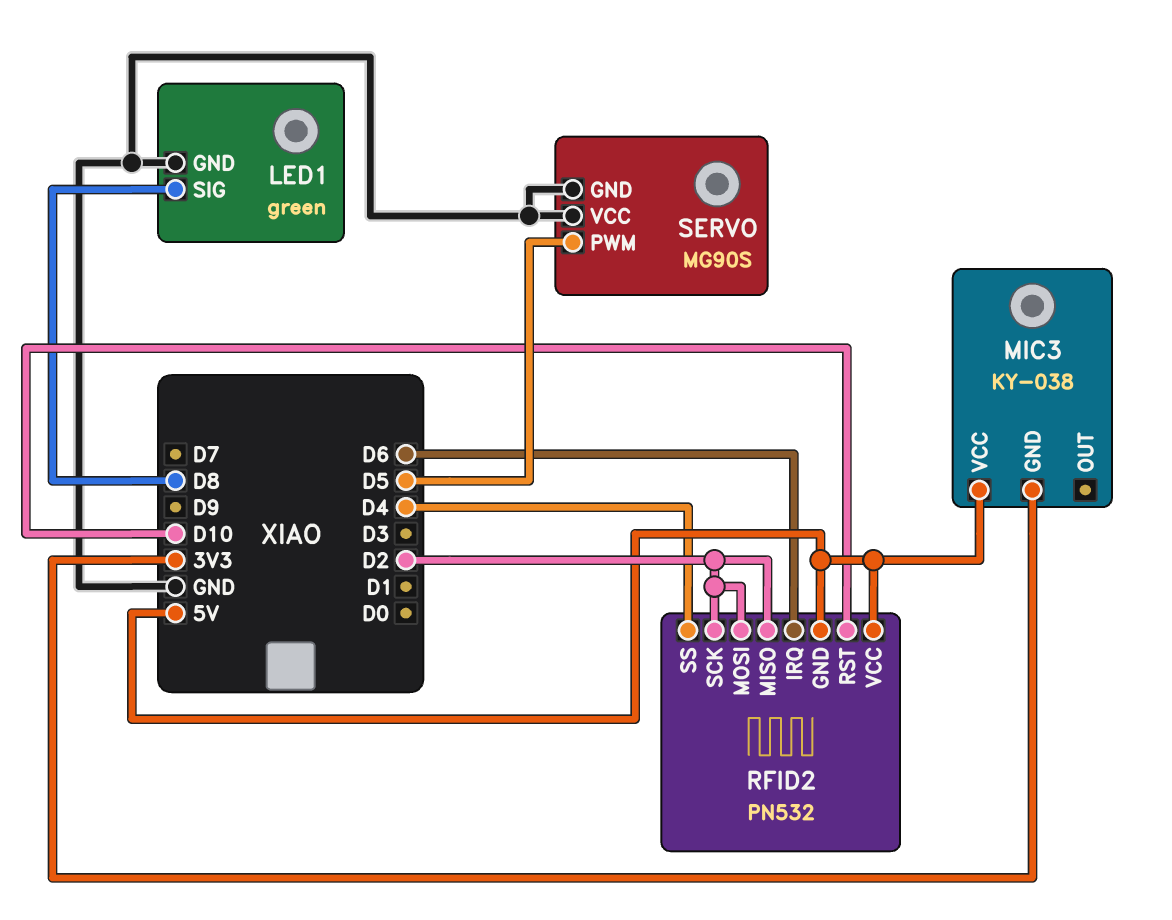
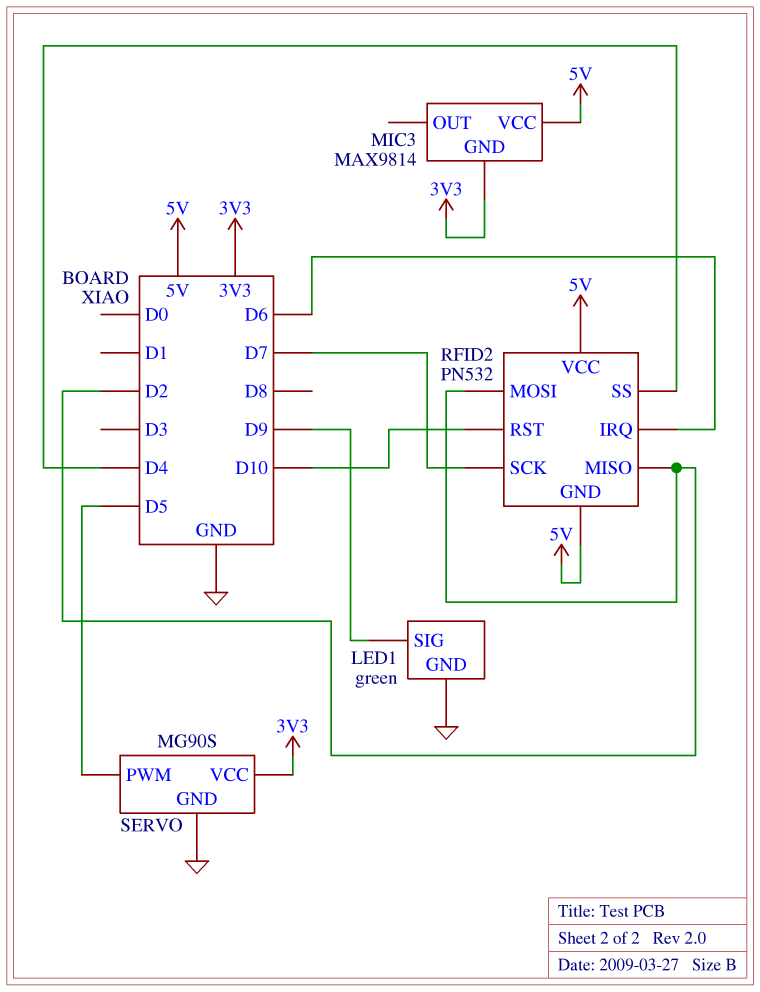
LED1 pin SIG: D8 -> D9
MIC3: KY-038 -> MAX9814
RFID2 pin SCK: D2 -> D7
SERVO pin VCC: GND -> 3V3

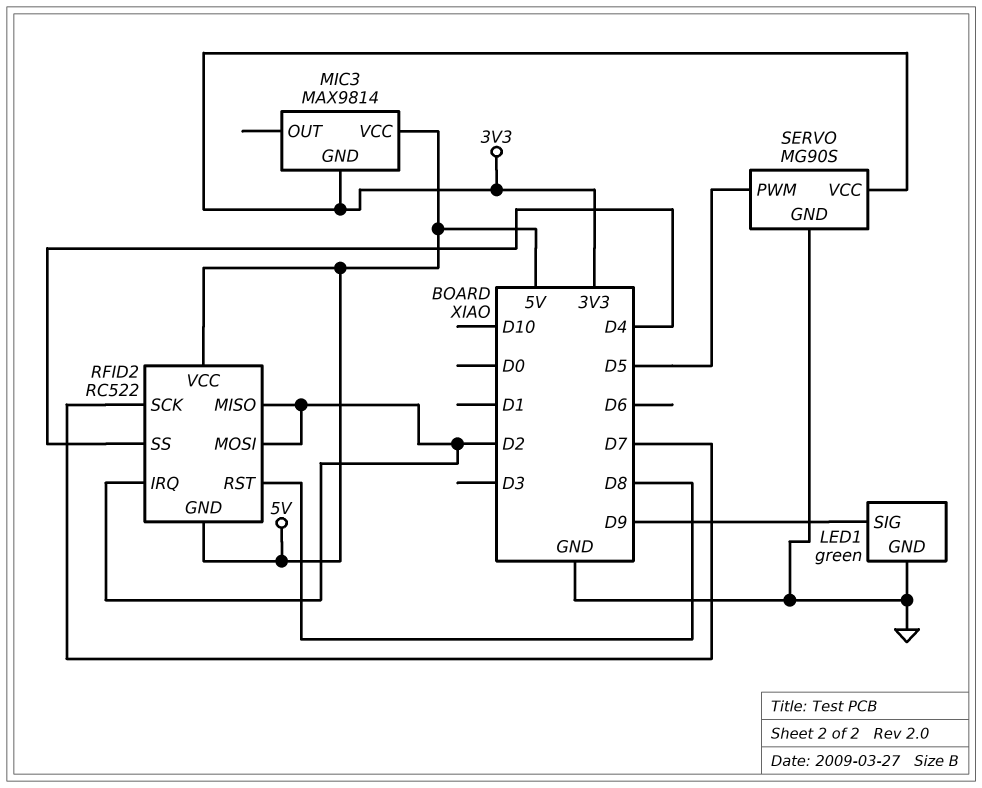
RFID2: PN532 -> RC522
RFID2 pin IRQ: D6 -> D2
RFID2 pin RST: D10 -> D8

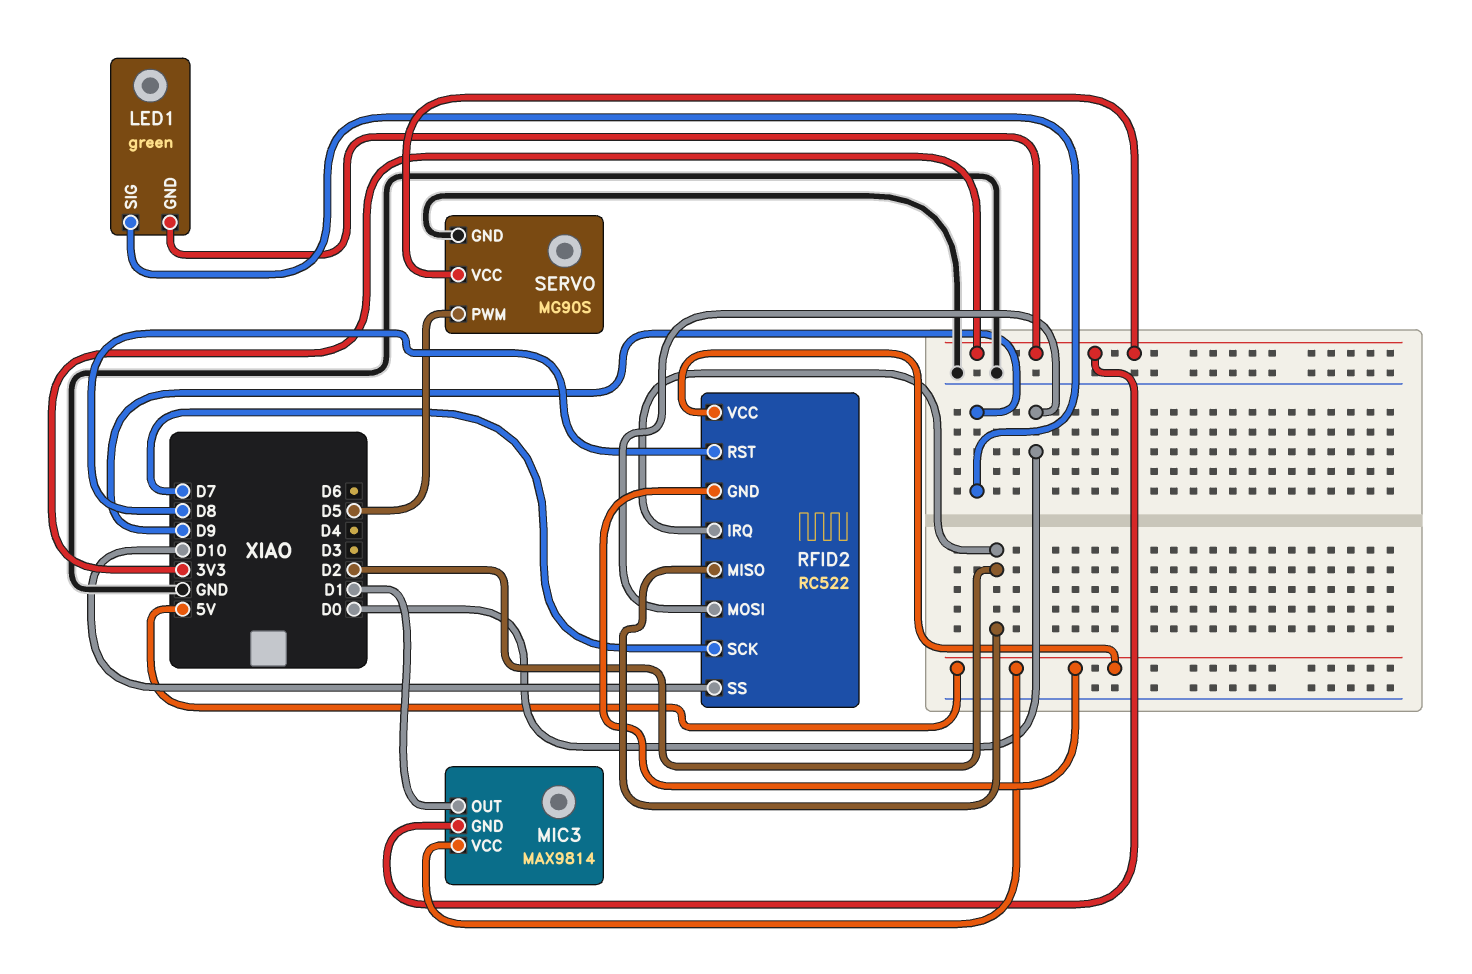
LED1 pin GND: GND -> 3V3
MIC3 pin OUT: none -> D1
RFID2 pin MOSI: D2 -> D0
RFID2 pin SS: D4 -> D10

